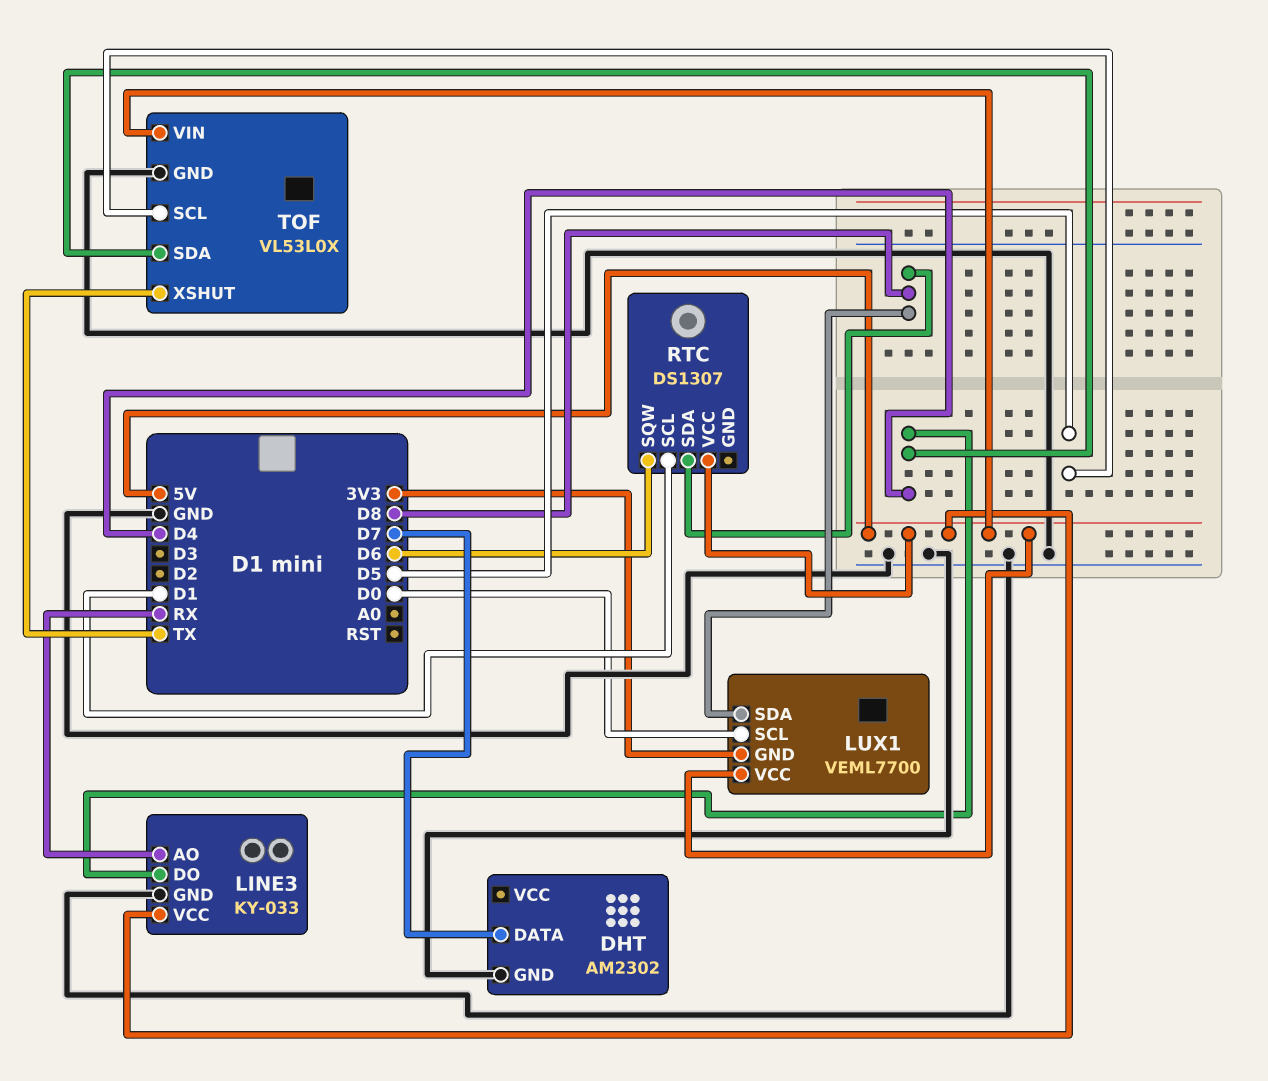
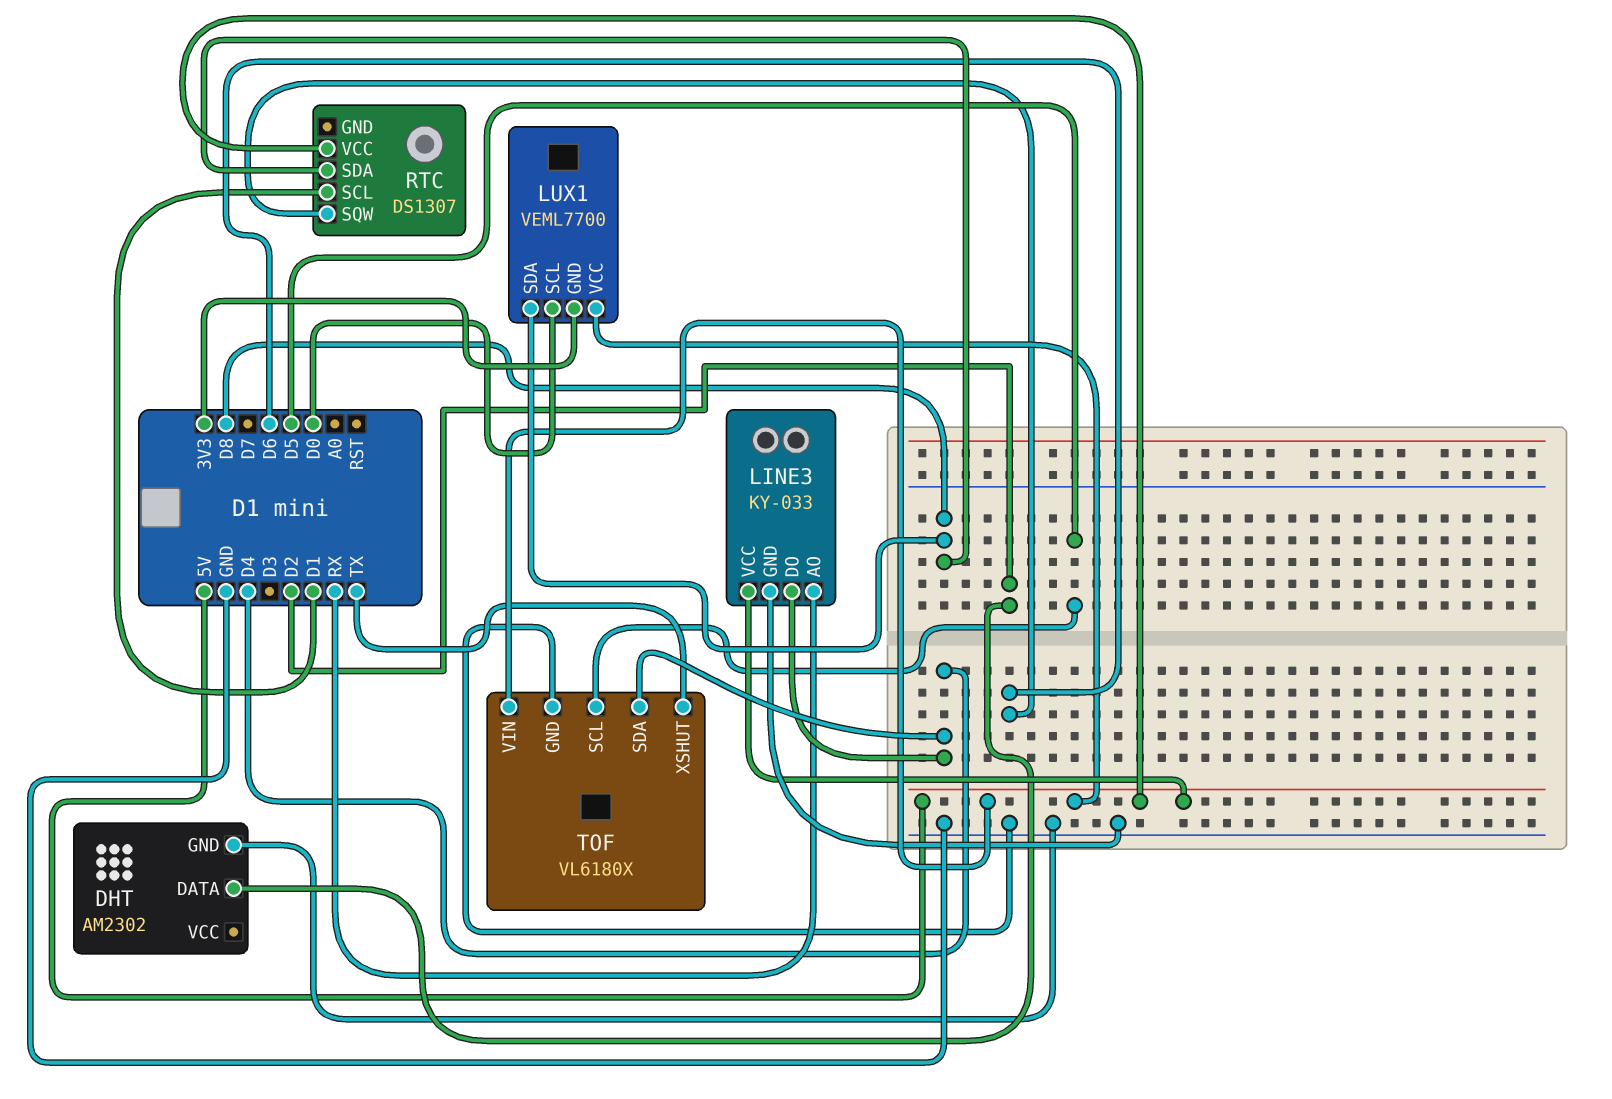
DHT pin DATA: D7 -> D2
TOF: VL53L0X -> VL6180X

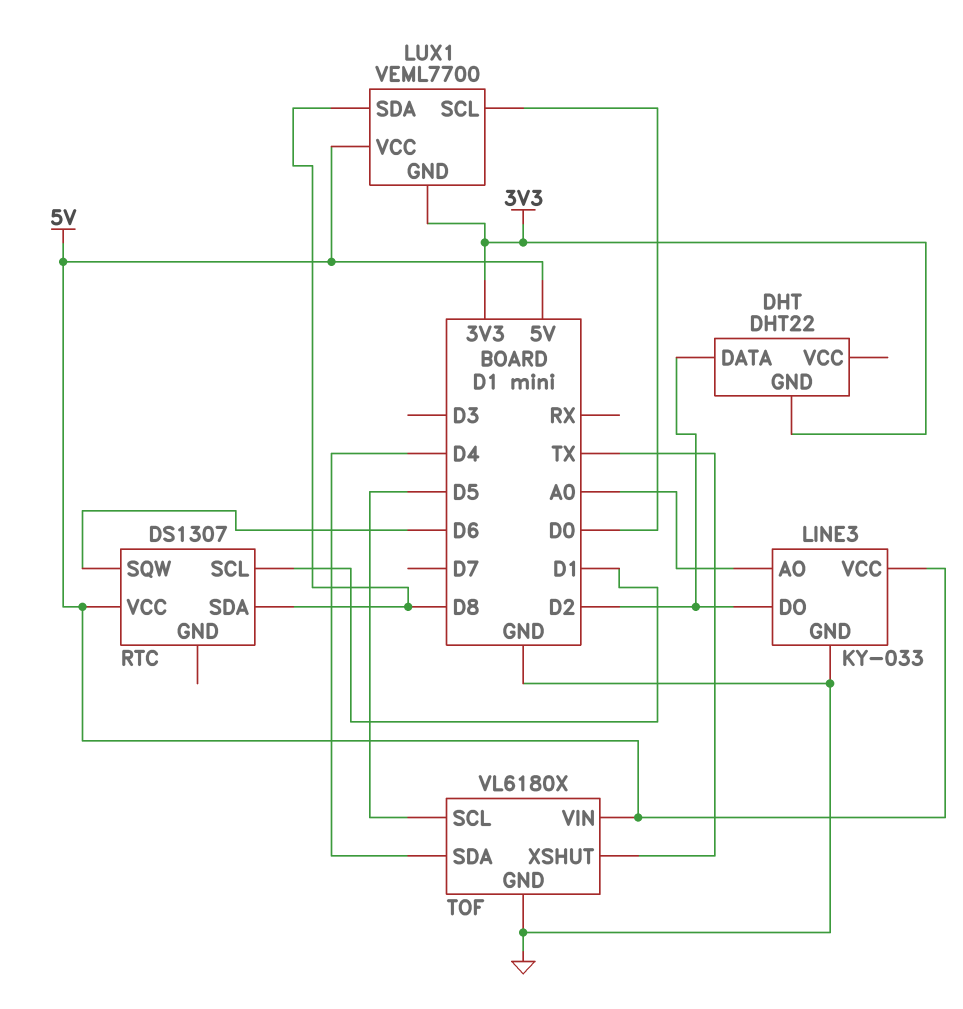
DHT: AM2302 -> DHT22
DHT pin GND: GND -> 3V3
LINE3 pin AO: RX -> A0
LINE3 pin DO: D4 -> D2

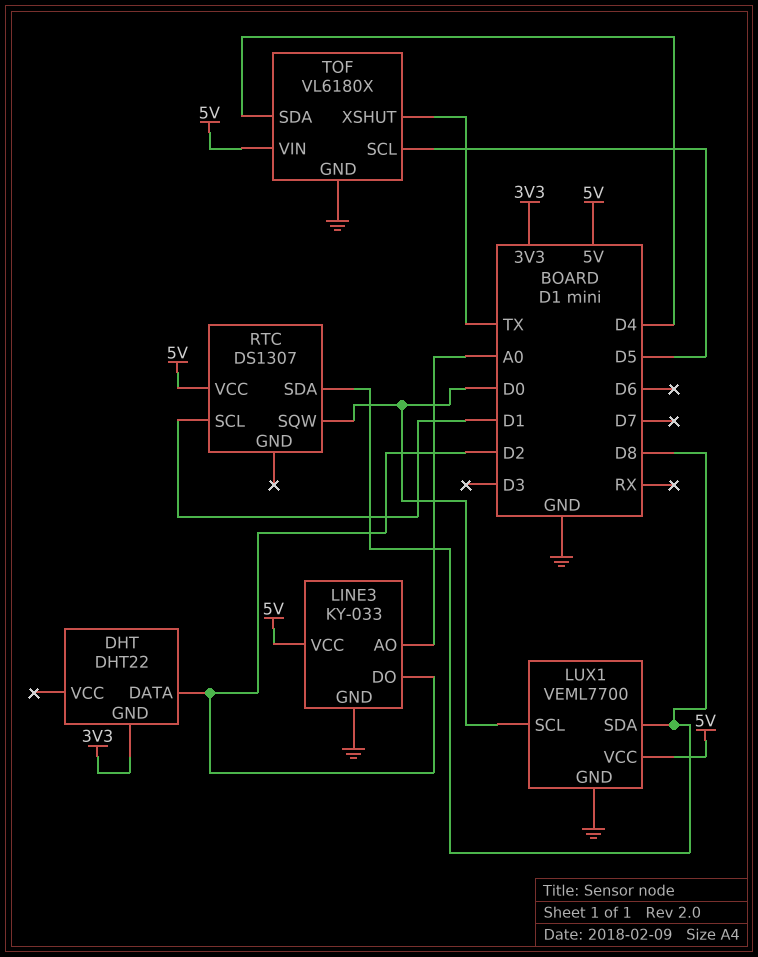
LUX1 pin GND: 3V3 -> GND
RTC pin SQW: D6 -> D0

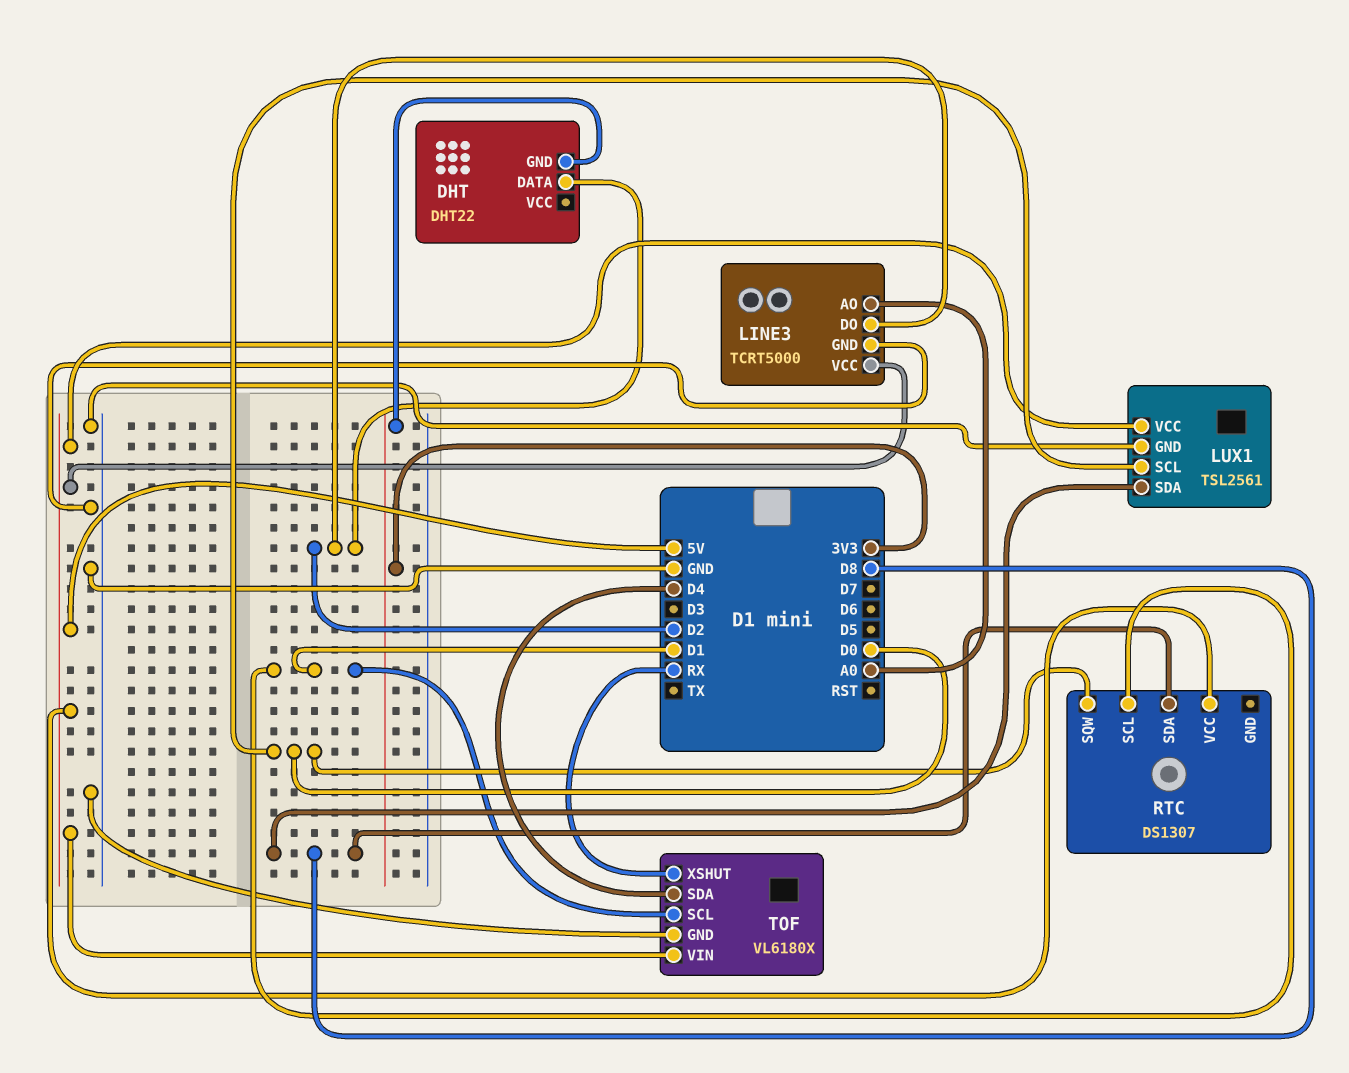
LINE3: KY-033 -> TCRT5000
LUX1: VEML7700 -> TSL2561
TOF pin SCL: D5 -> D1
TOF pin XSHUT: TX -> RX

